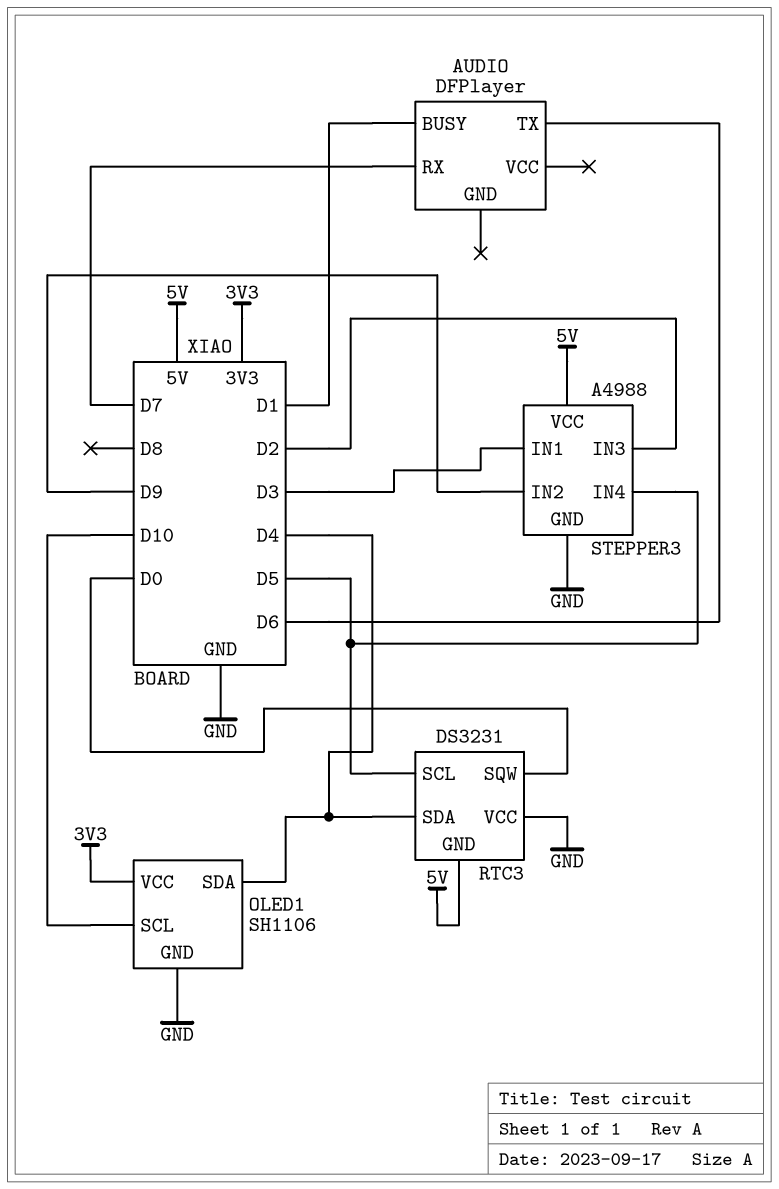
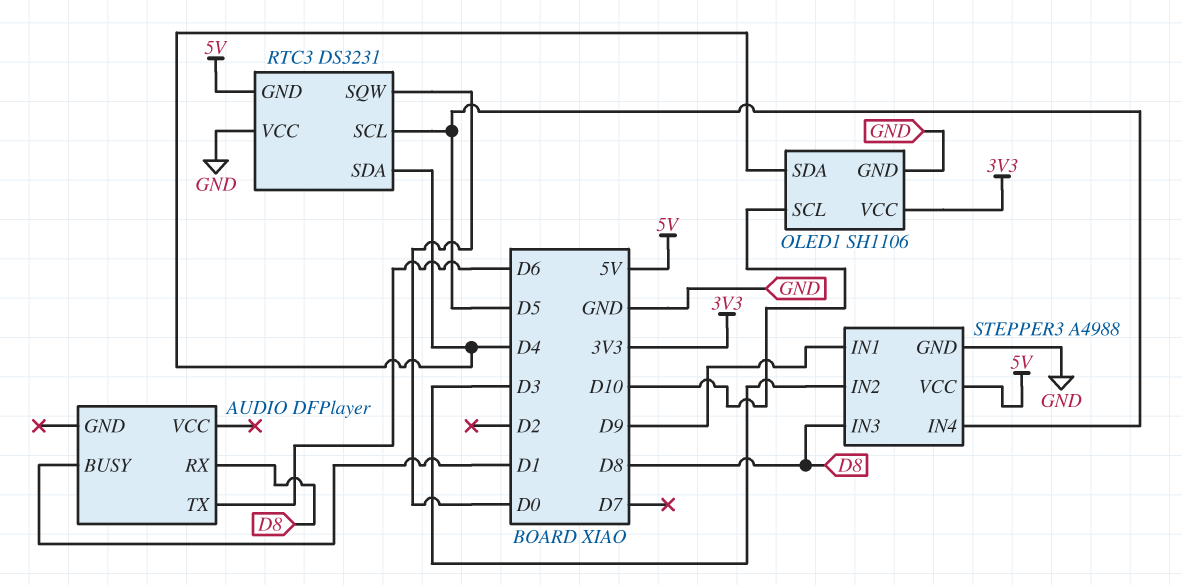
AUDIO pin RX: D7 -> D8
STEPPER3 pin IN1: D3 -> D9
STEPPER3 pin IN2: D9 -> D3
STEPPER3 pin IN3: D2 -> D8

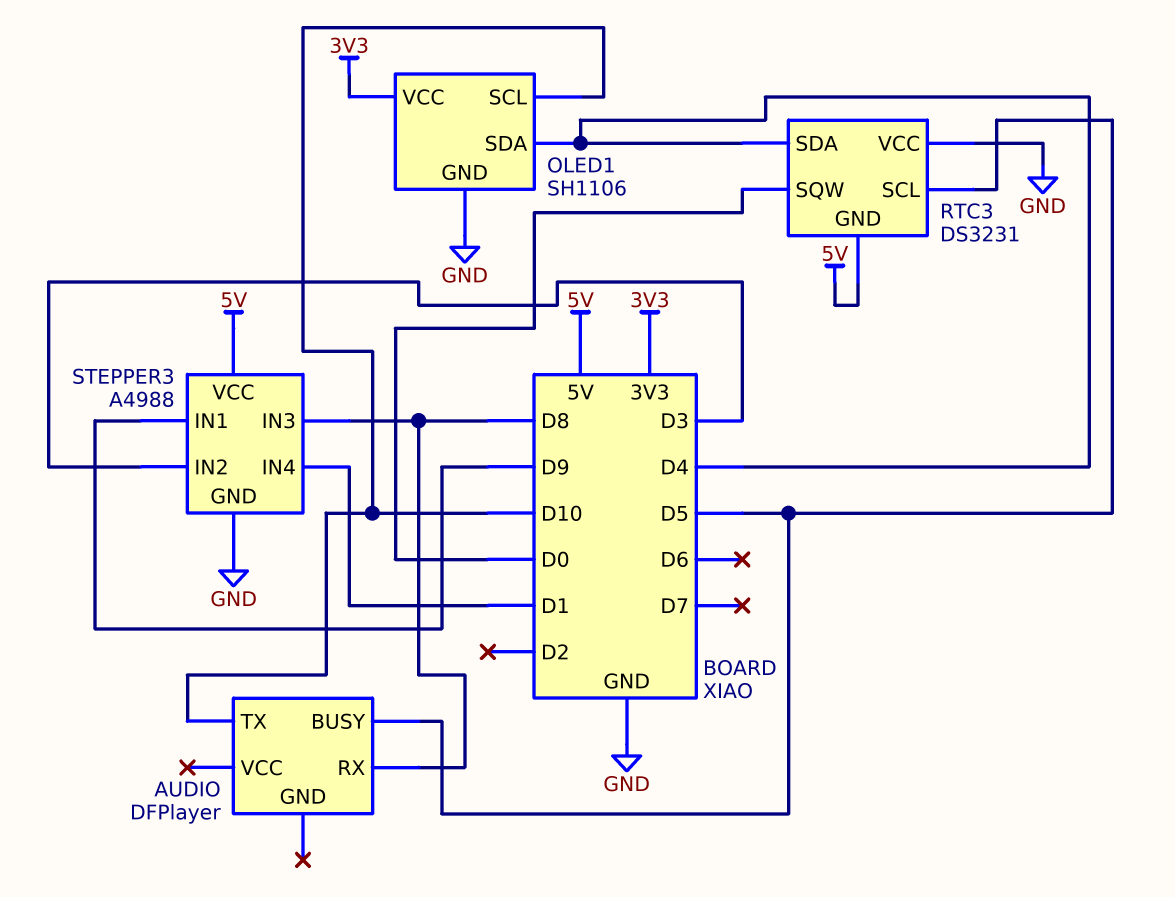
AUDIO pin BUSY: D1 -> D5
AUDIO pin TX: D6 -> D10
STEPPER3 pin IN4: D5 -> D1

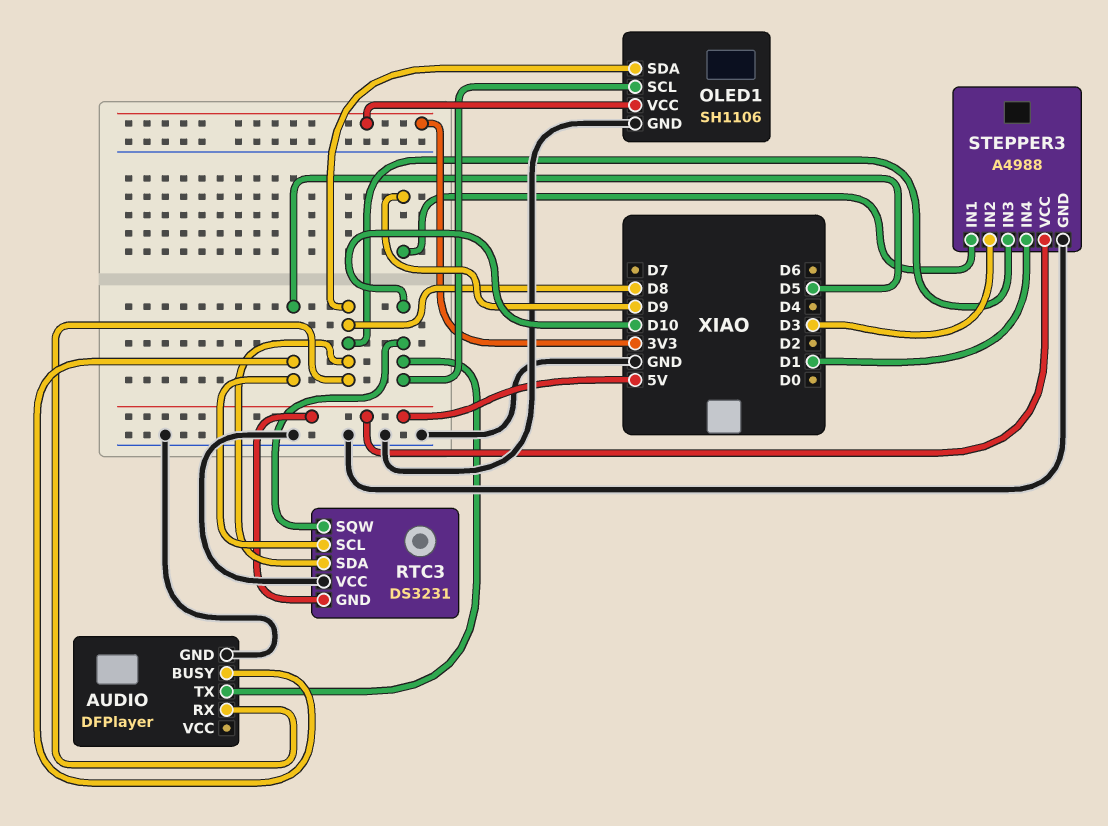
AUDIO pin GND: none -> GND
OLED1 pin SDA: D4 -> D8
RTC3 pin SDA: D4 -> D8
RTC3 pin SQW: D0 -> D10

